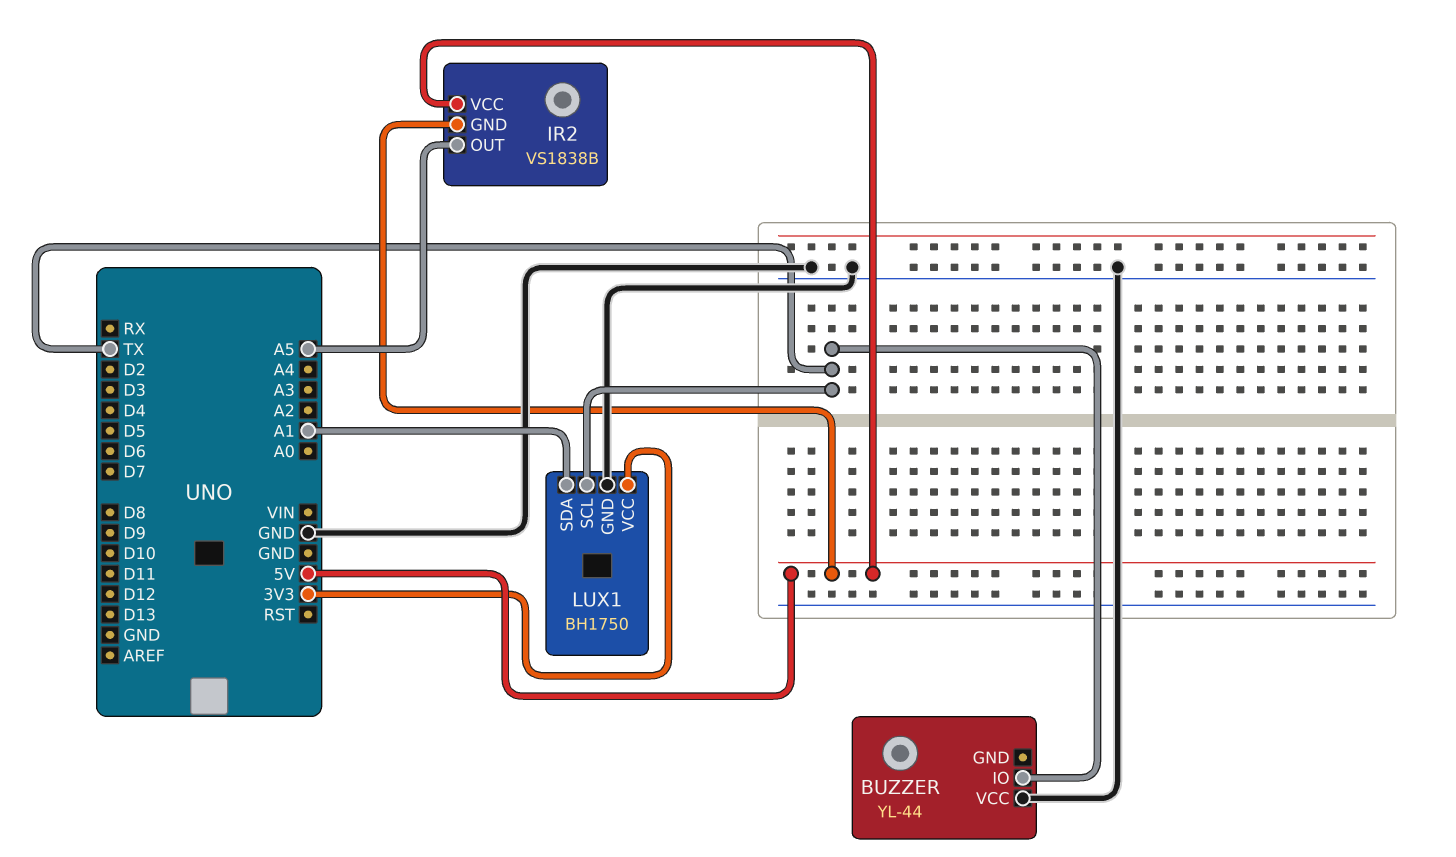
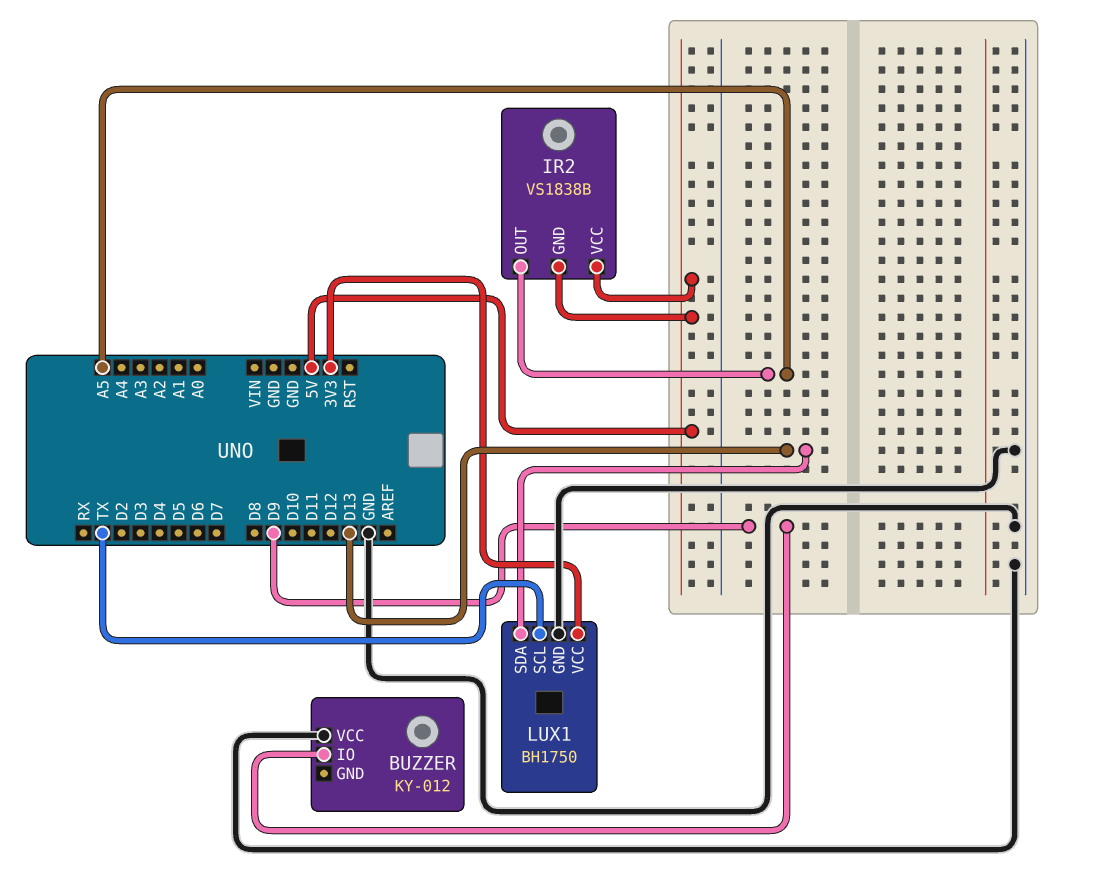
BUZZER: YL-44 -> KY-012
BUZZER pin IO: TX -> D9
LUX1 pin SDA: A1 -> D13

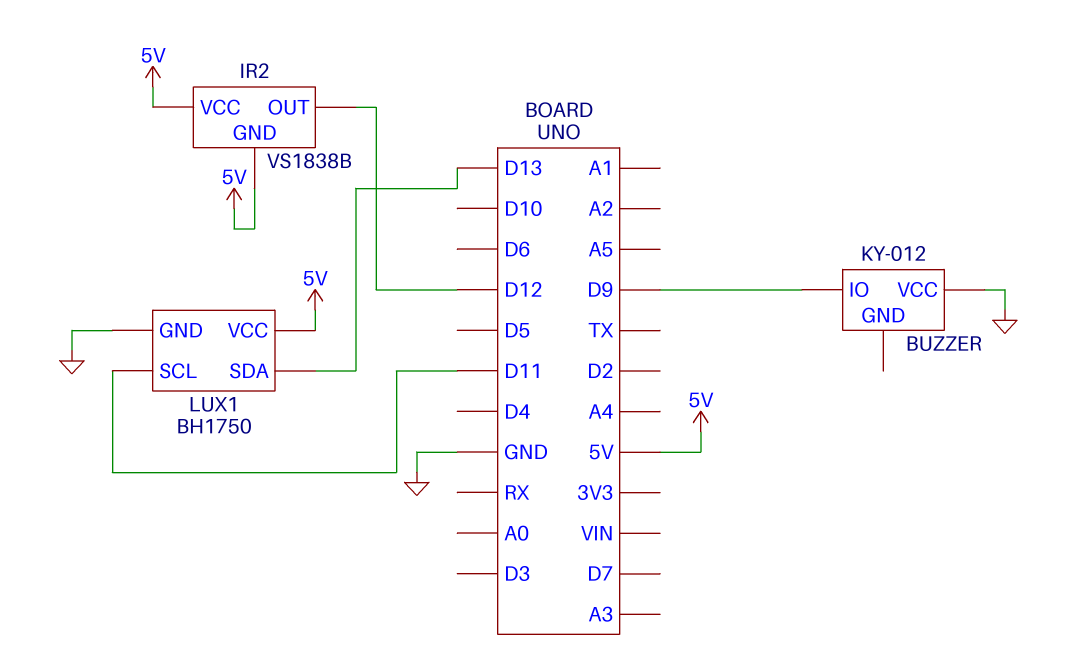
IR2 pin OUT: A5 -> D12
LUX1 pin SCL: TX -> D11
LUX1 pin VCC: 3V3 -> 5V

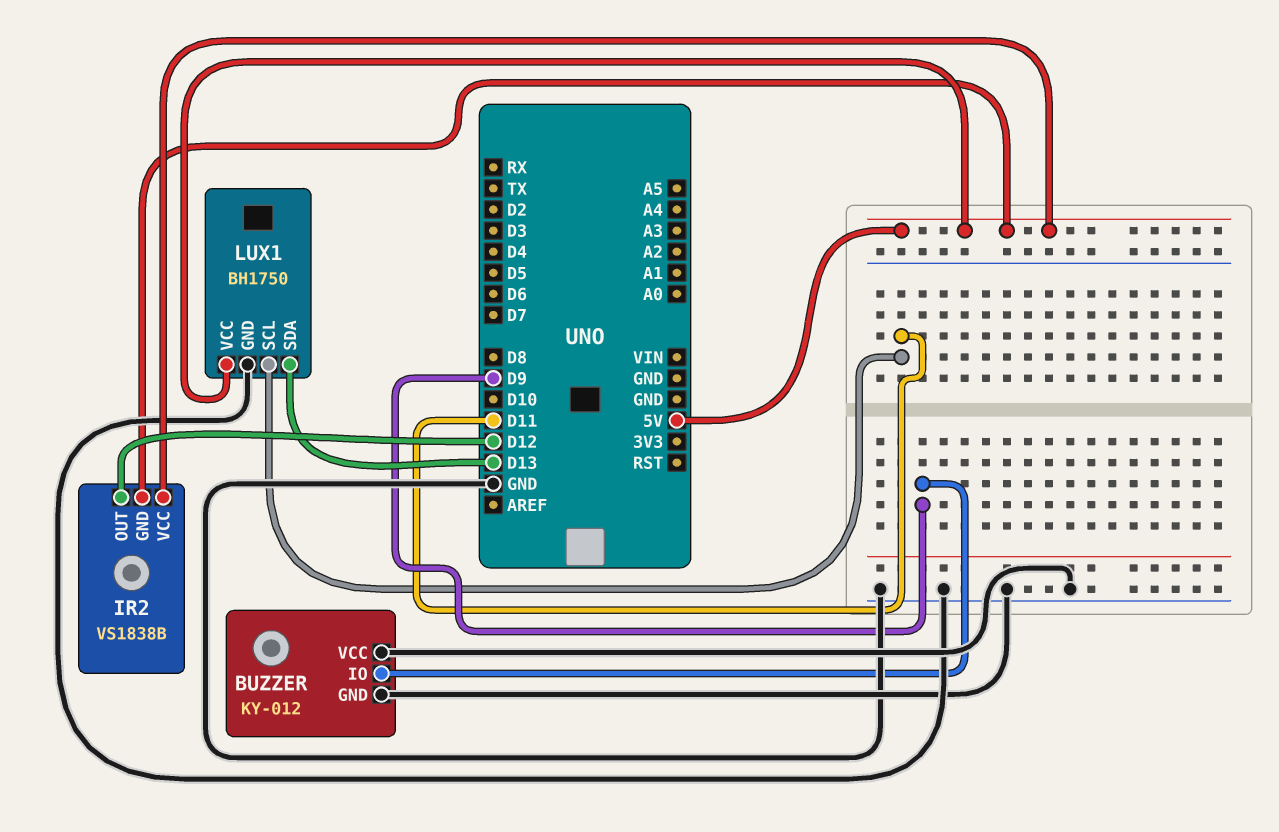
BUZZER pin GND: none -> GND

